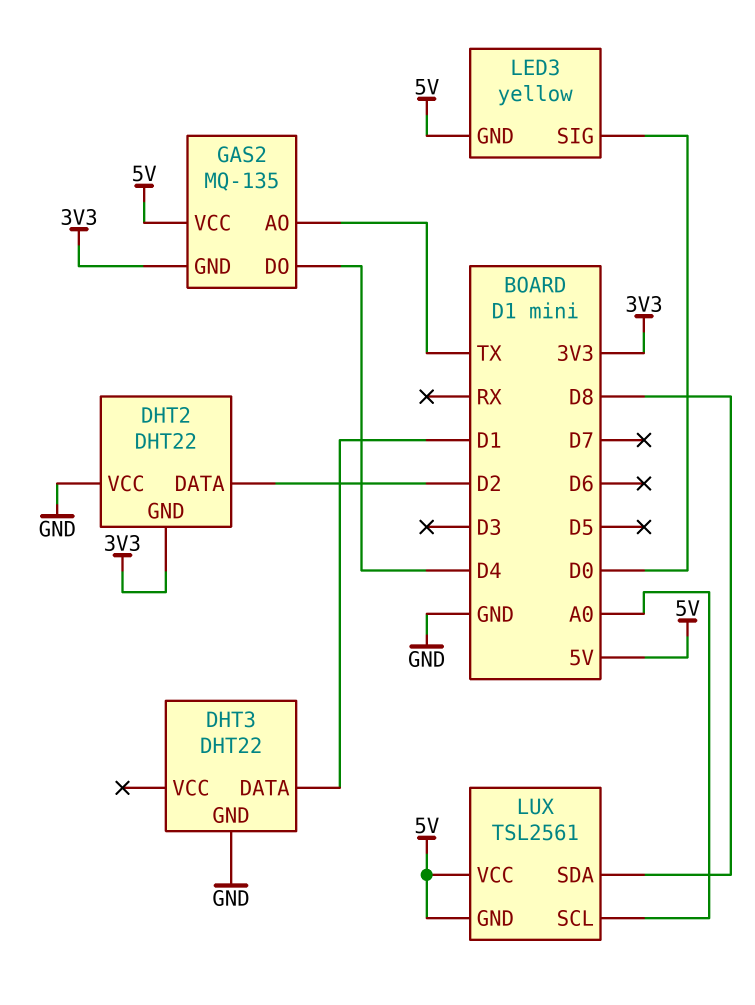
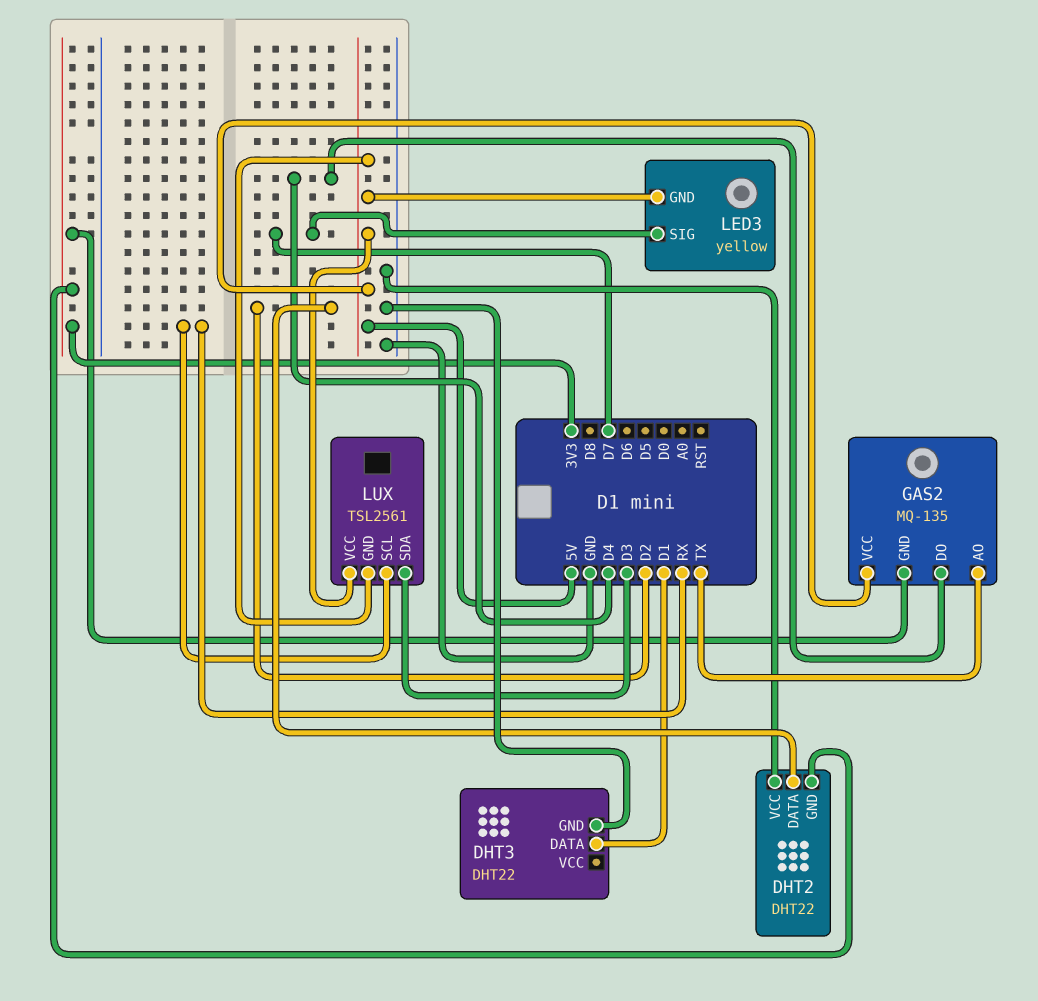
LED3 pin SIG: D0 -> D7
LUX pin SCL: A0 -> RX
LUX pin SDA: D8 -> D3

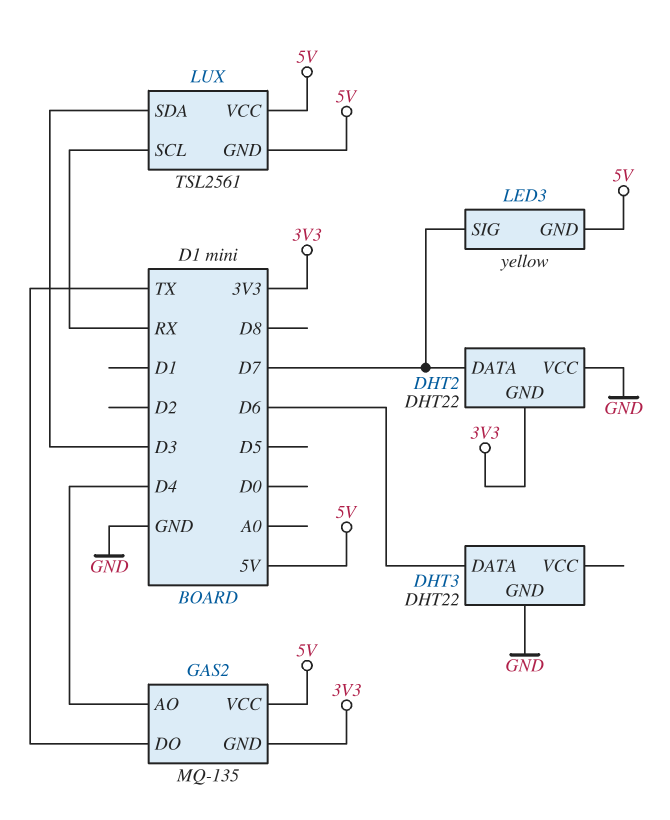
DHT2 pin DATA: D2 -> D7
DHT3 pin DATA: D1 -> D6
GAS2 pin AO: TX -> D4
GAS2 pin DO: D4 -> TX

